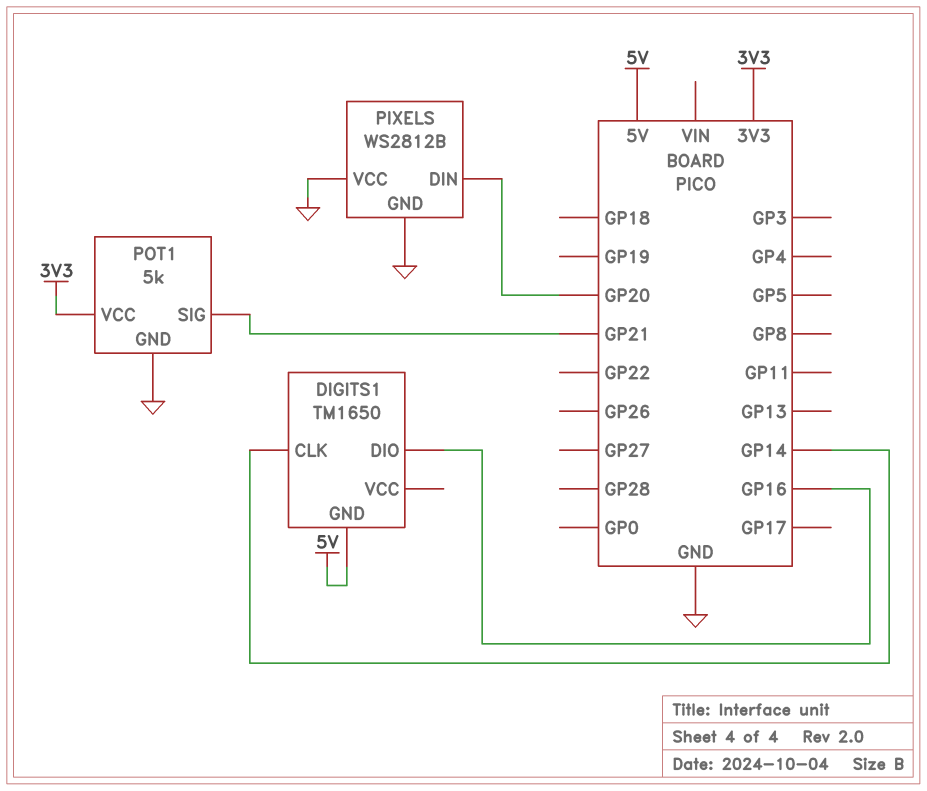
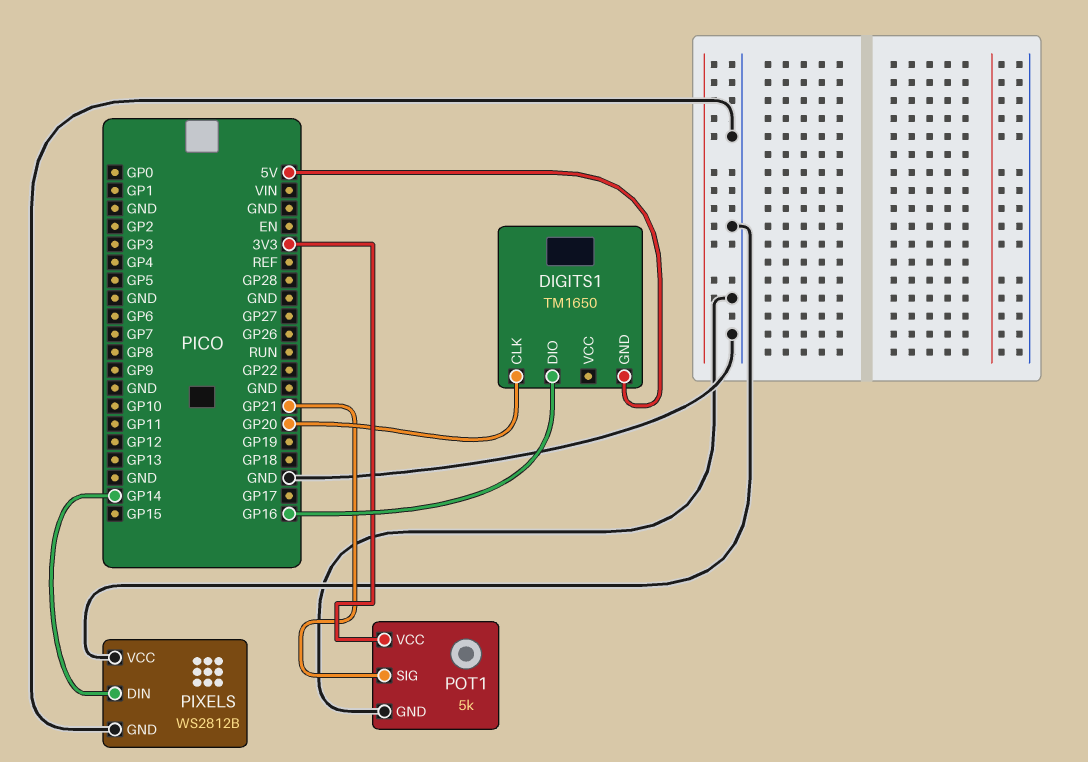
DIGITS1 pin CLK: GP14 -> GP20
PIXELS pin DIN: GP20 -> GP14

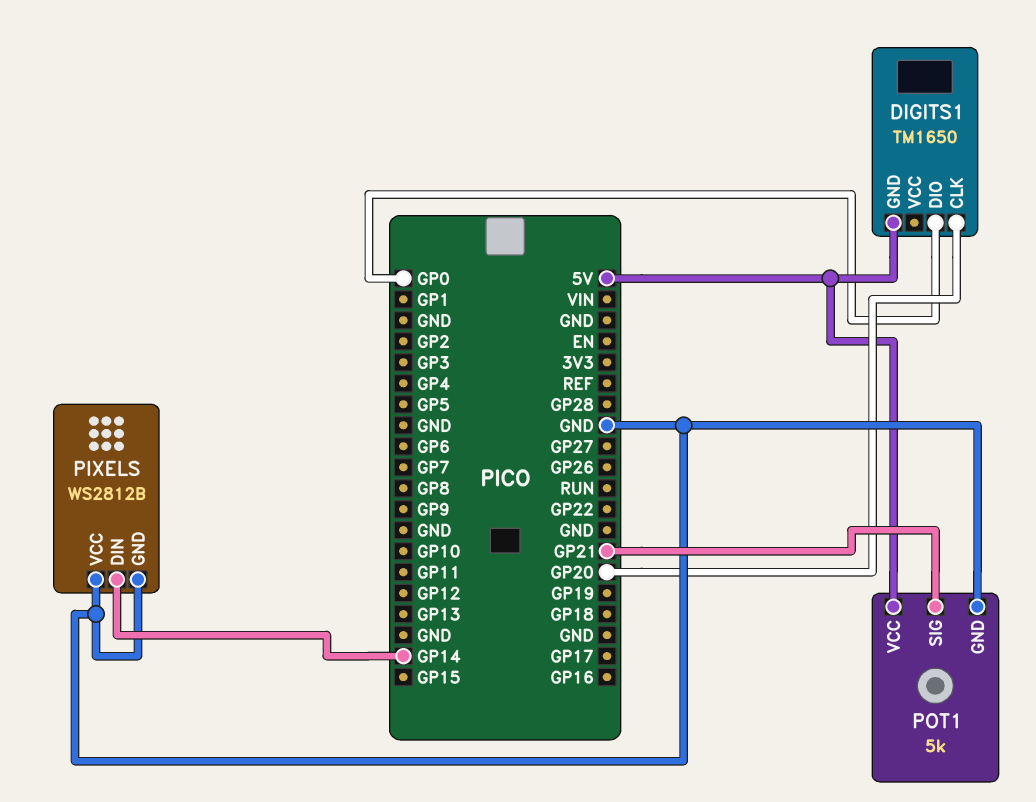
DIGITS1 pin DIO: GP16 -> GP0
POT1 pin VCC: 3V3 -> 5V

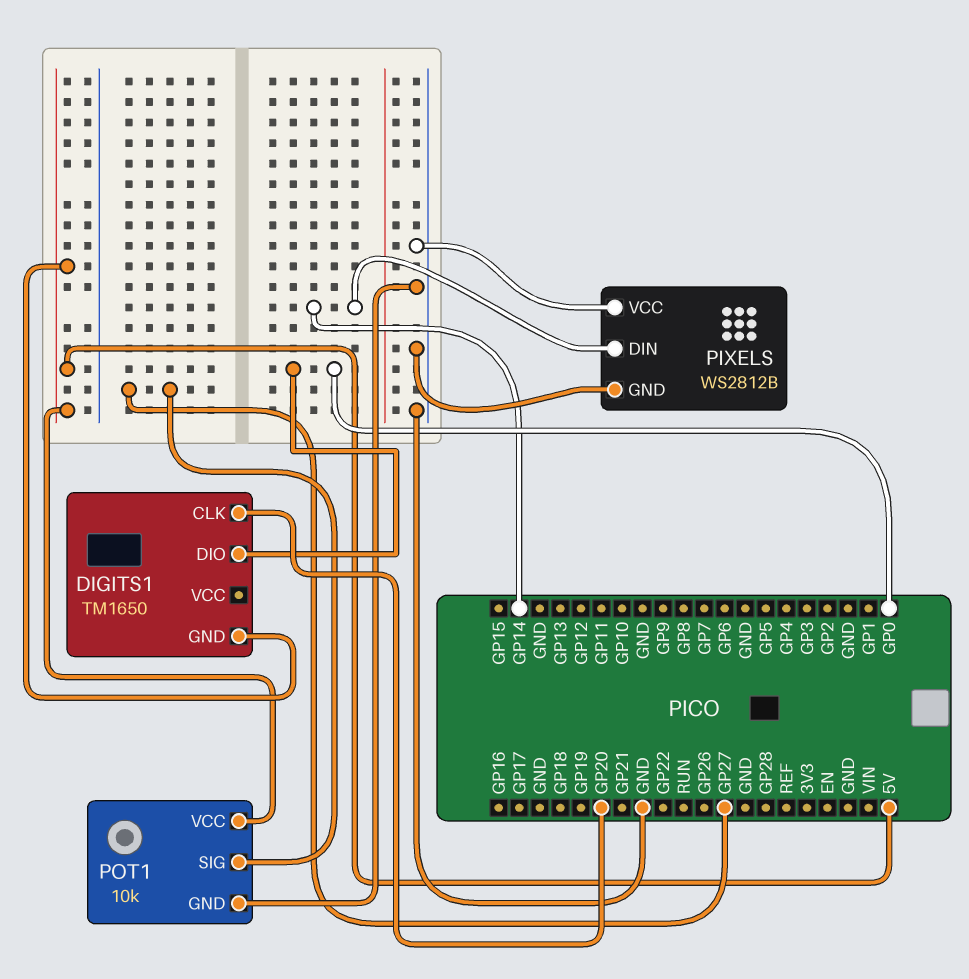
POT1: 5k -> 10k
POT1 pin SIG: GP21 -> GP27

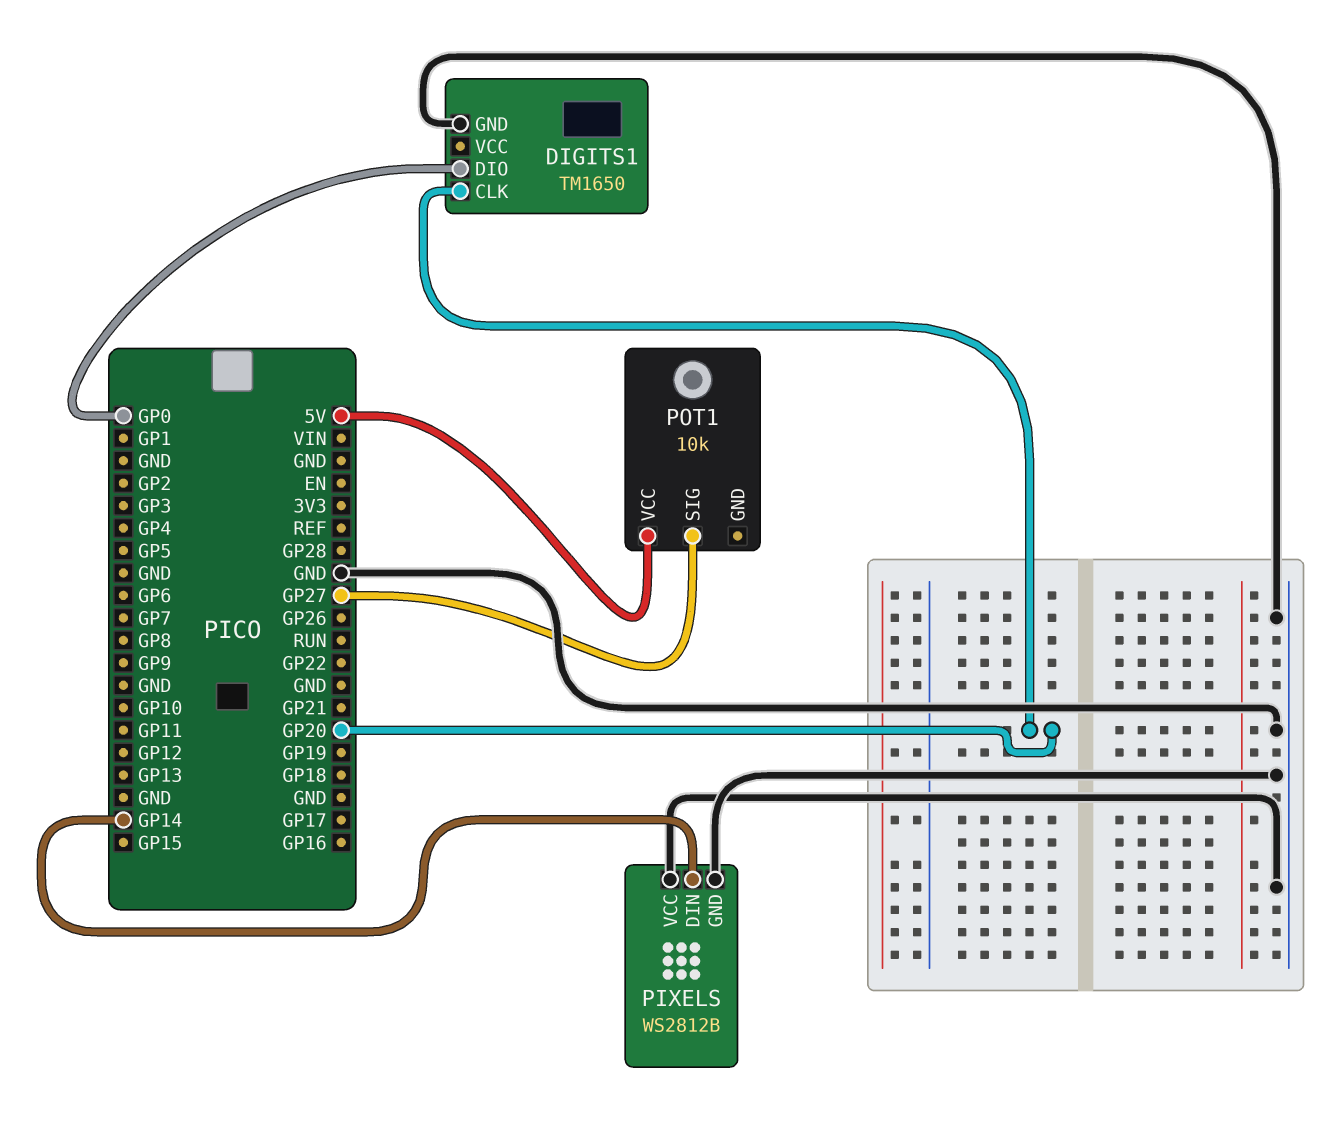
DIGITS1 pin GND: 5V -> GND
POT1 pin GND: GND -> none

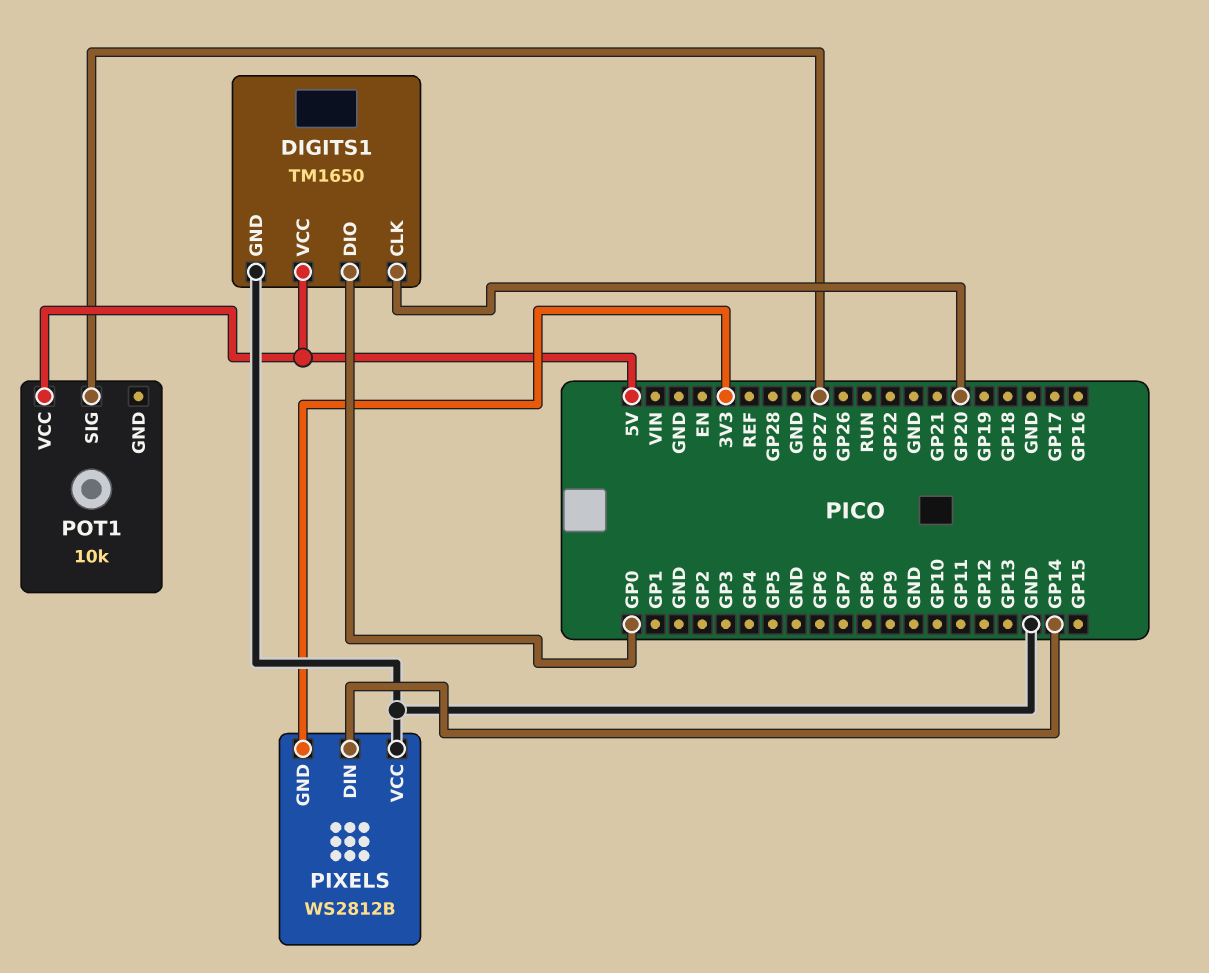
DIGITS1 pin VCC: none -> 5V
PIXELS pin GND: GND -> 3V3

